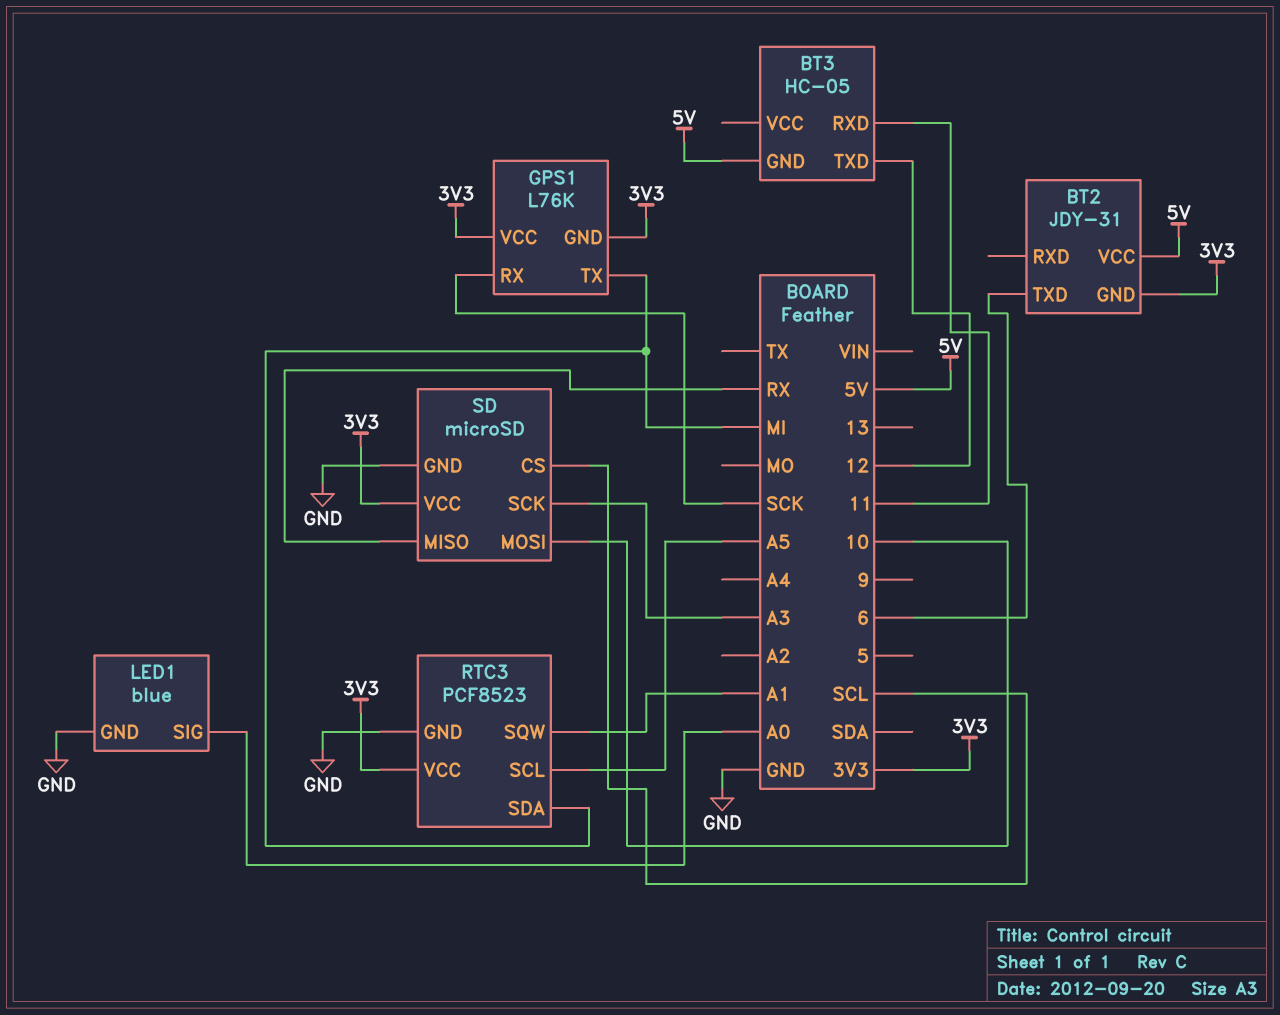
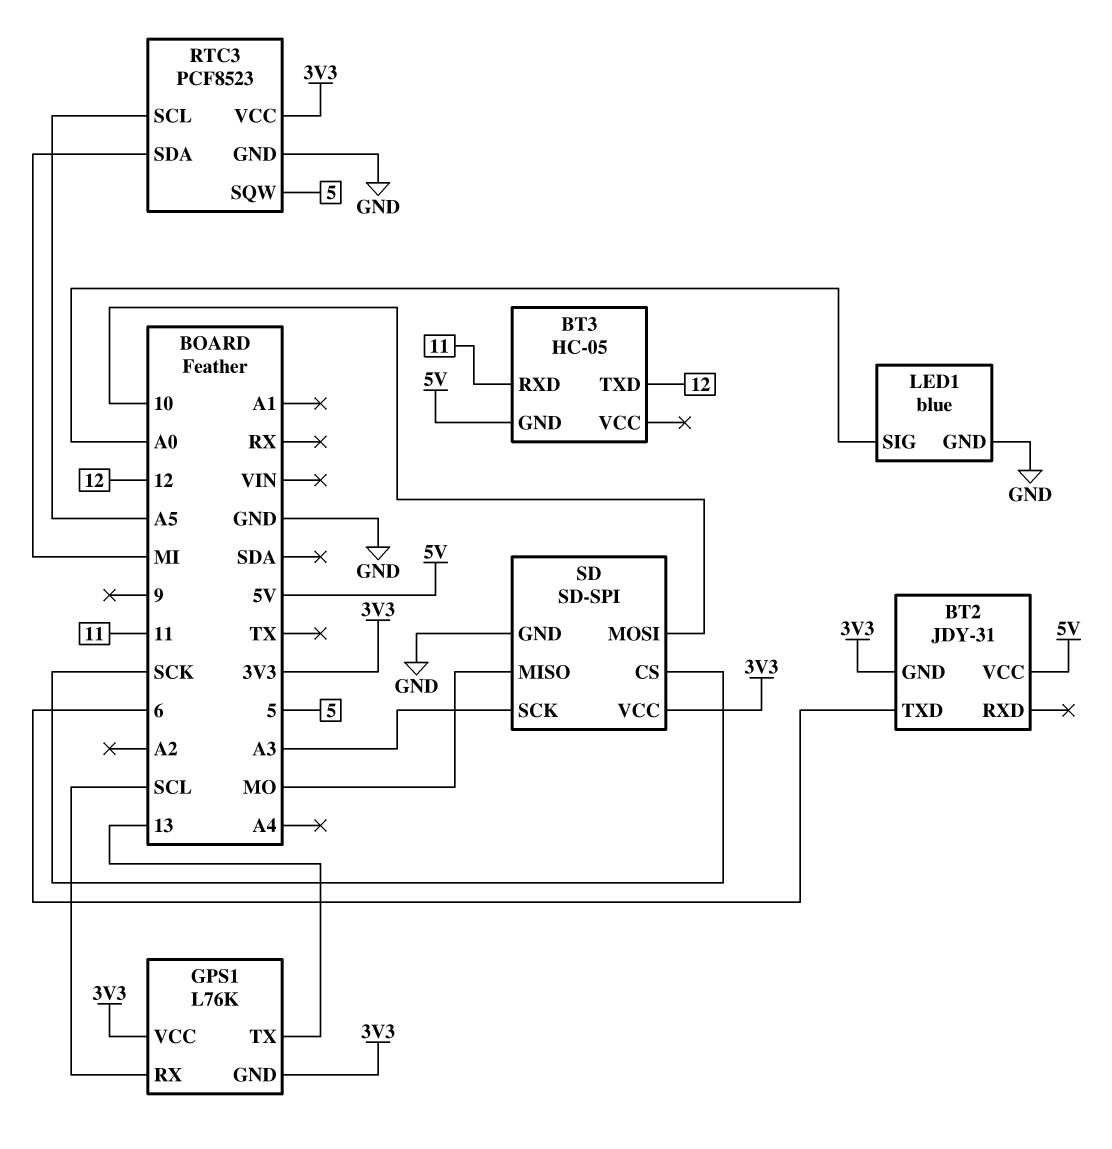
GPS1 pin RX: SCK -> SCL
GPS1 pin TX: MI -> 13
RTC3 pin SQW: A1 -> 5
SD: microSD -> SD-SPI
SD pin CS: SCL -> SCK
SD pin MISO: RX -> MO

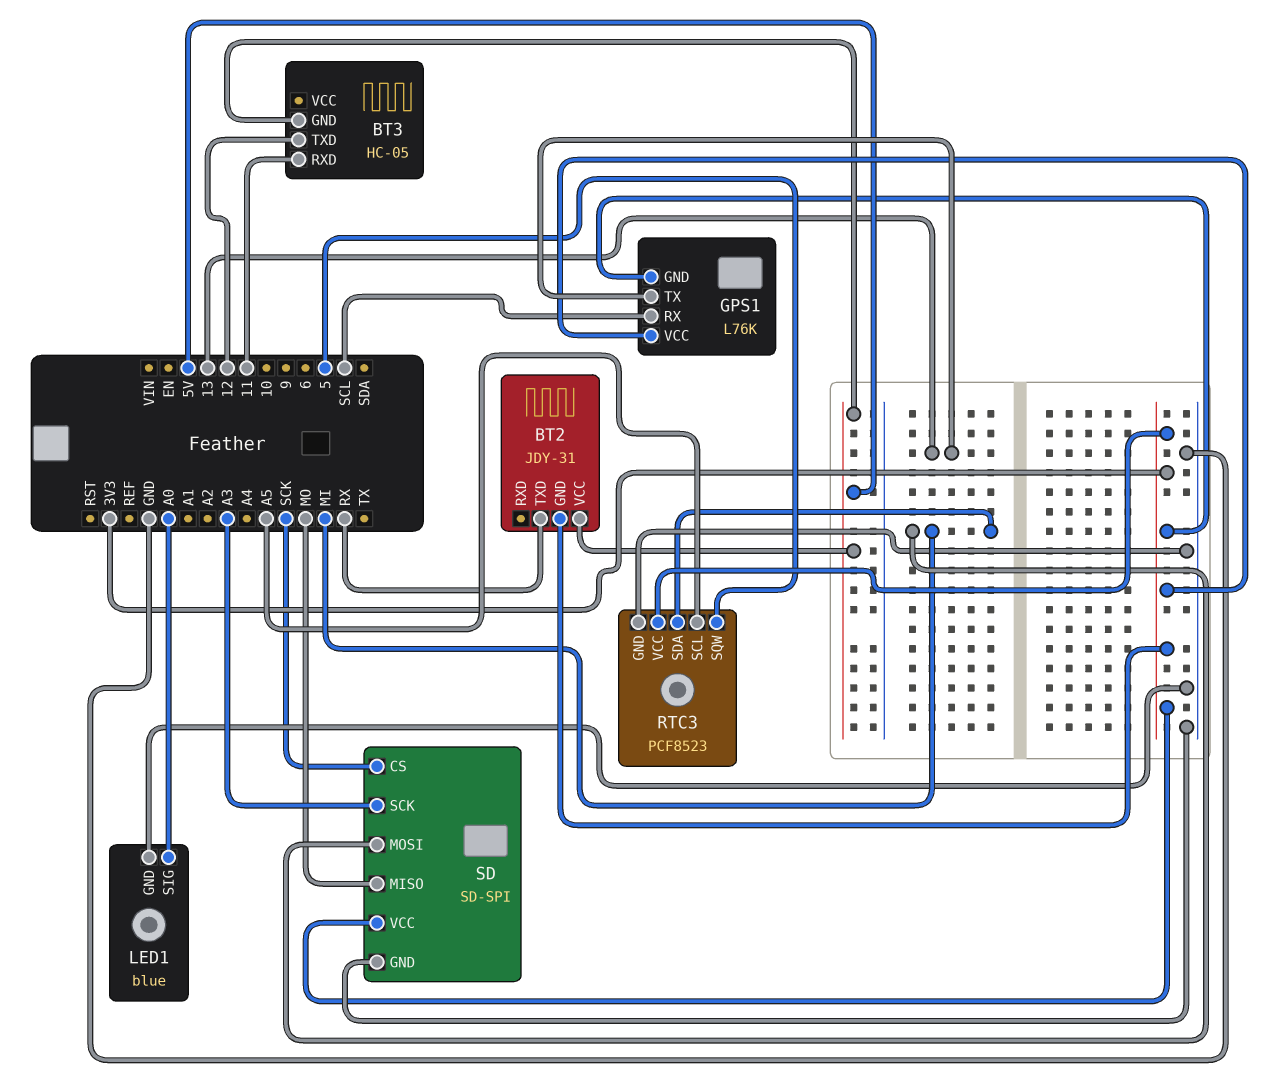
BT2 pin TXD: 6 -> RX
SD pin MOSI: 10 -> MI

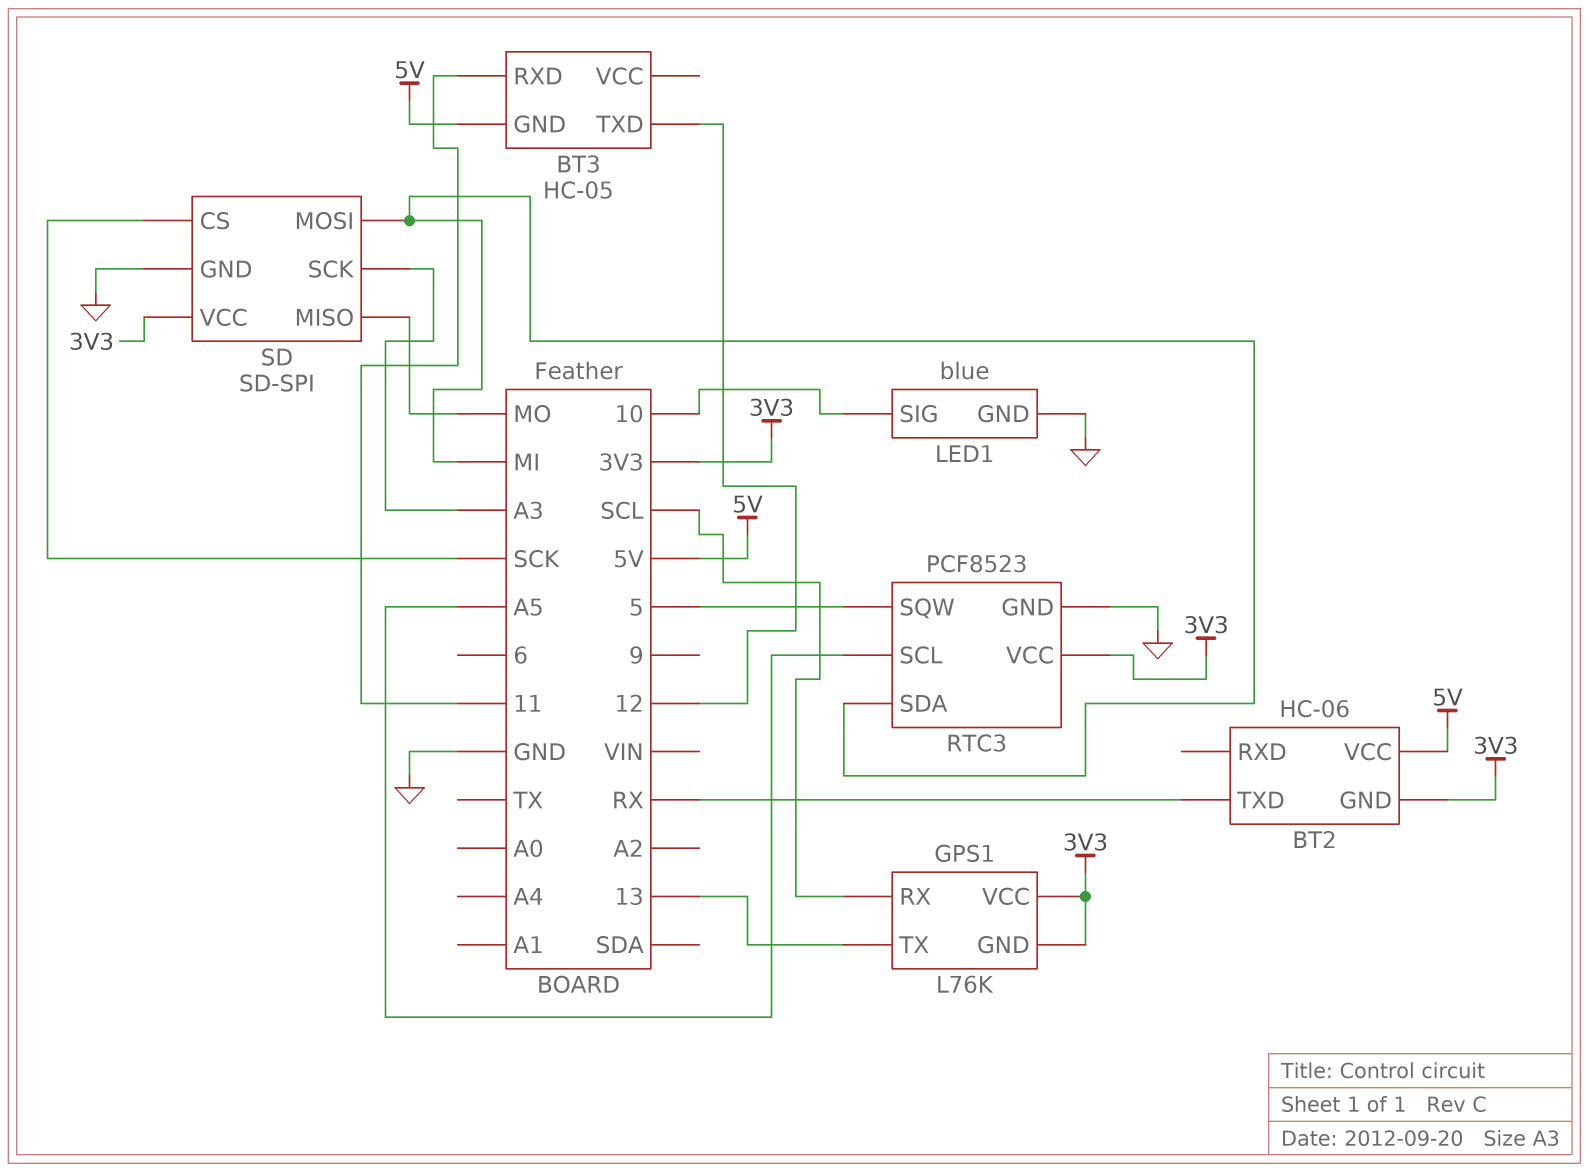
BT2: JDY-31 -> HC-06
LED1 pin SIG: A0 -> 10

